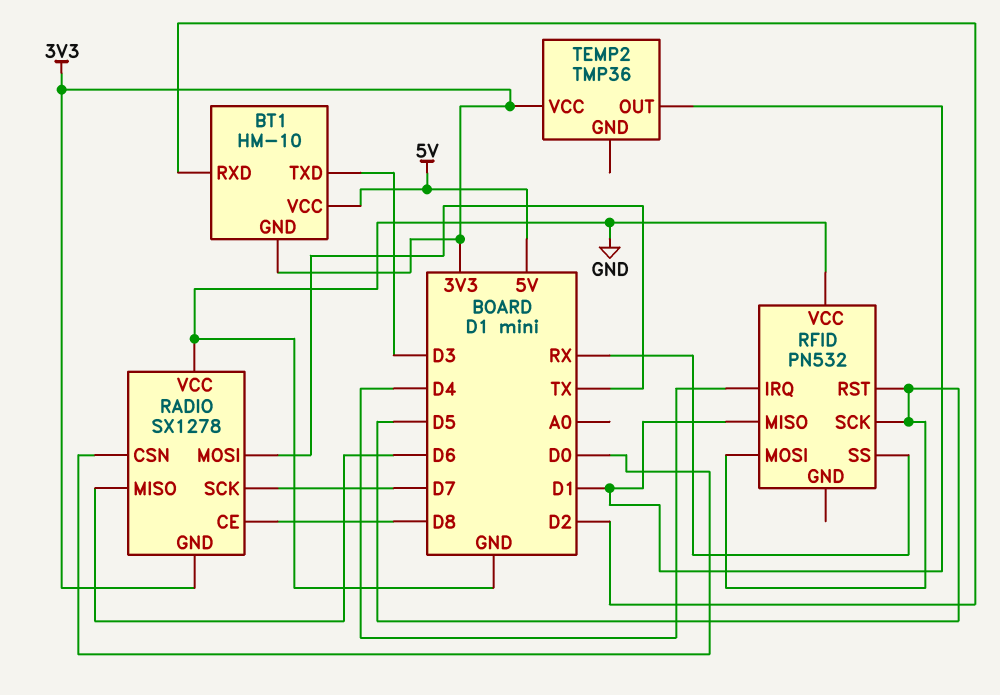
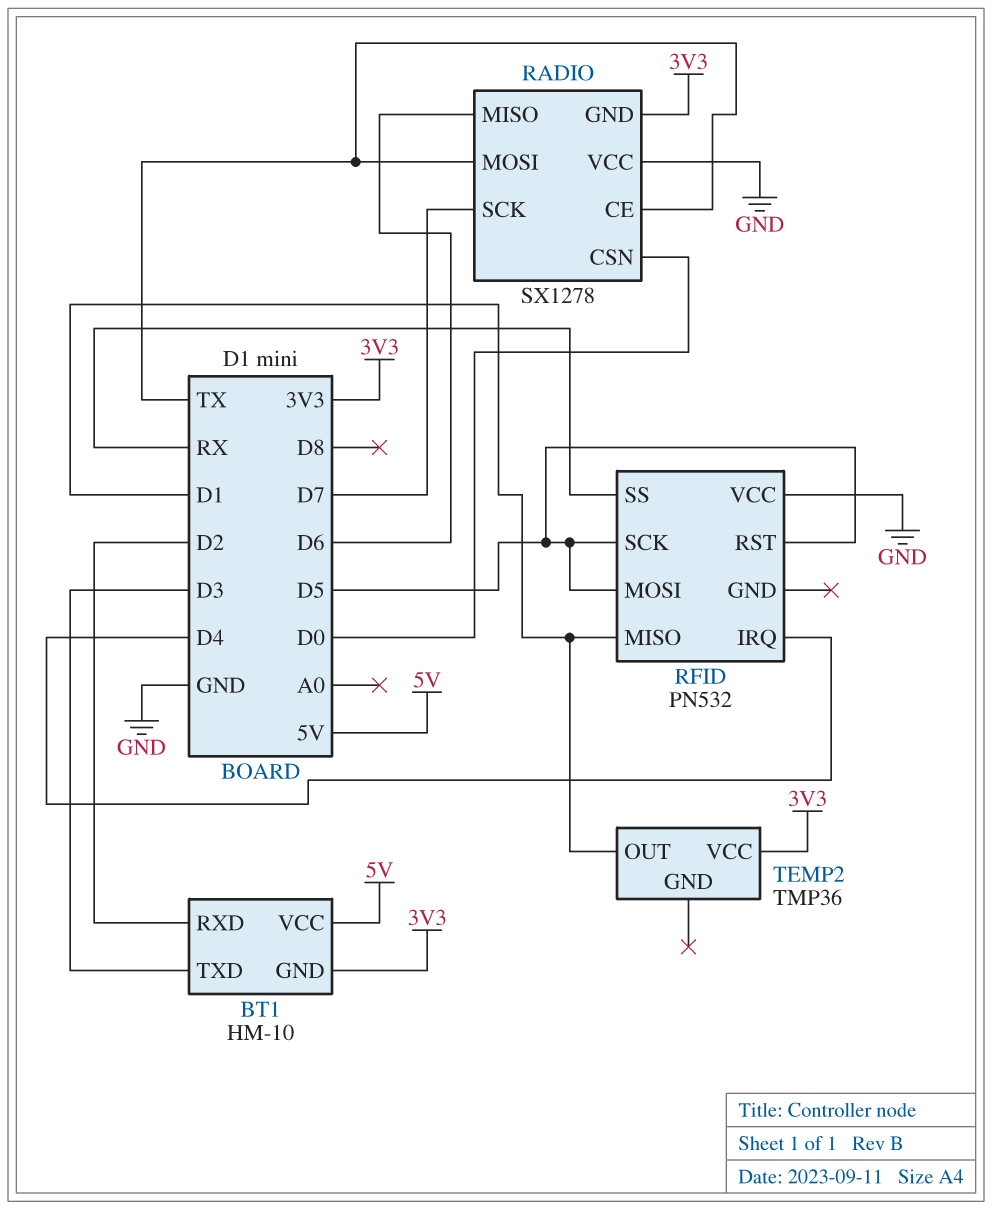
RADIO pin CE: D8 -> TX

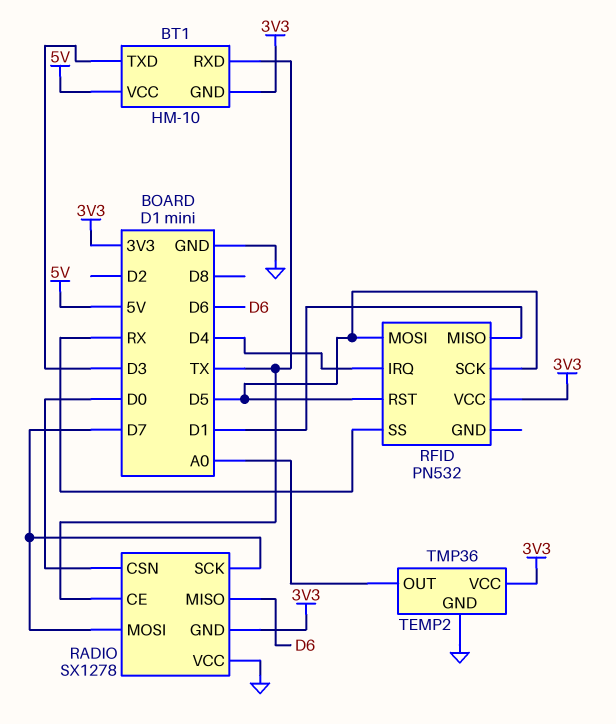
BT1 pin RXD: D2 -> TX
RADIO pin MOSI: TX -> D7
RFID pin VCC: GND -> 3V3
TEMP2 pin GND: none -> GND
TEMP2 pin OUT: D1 -> A0

